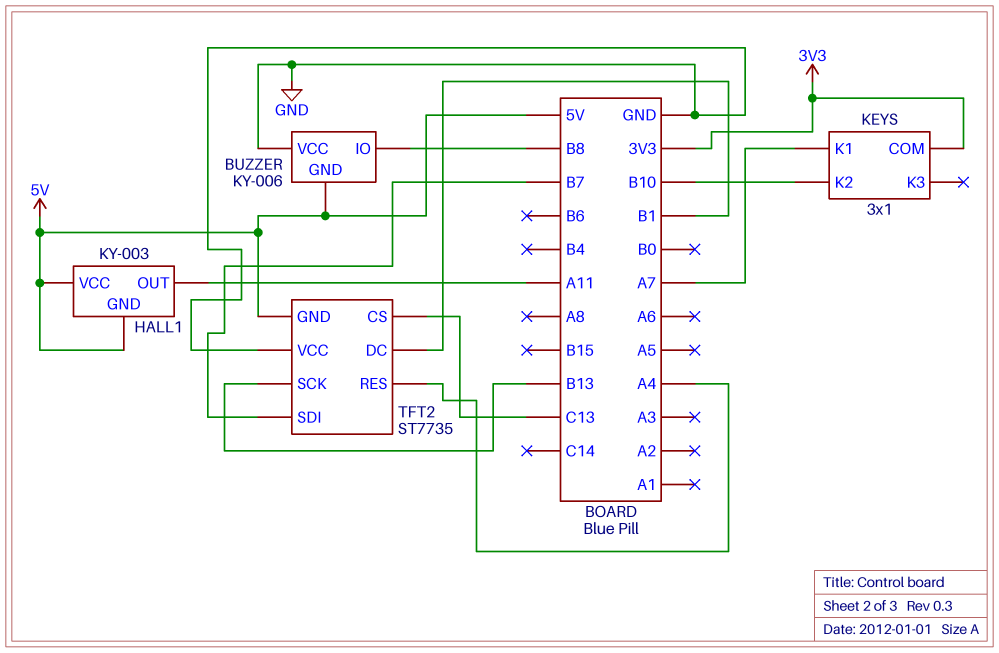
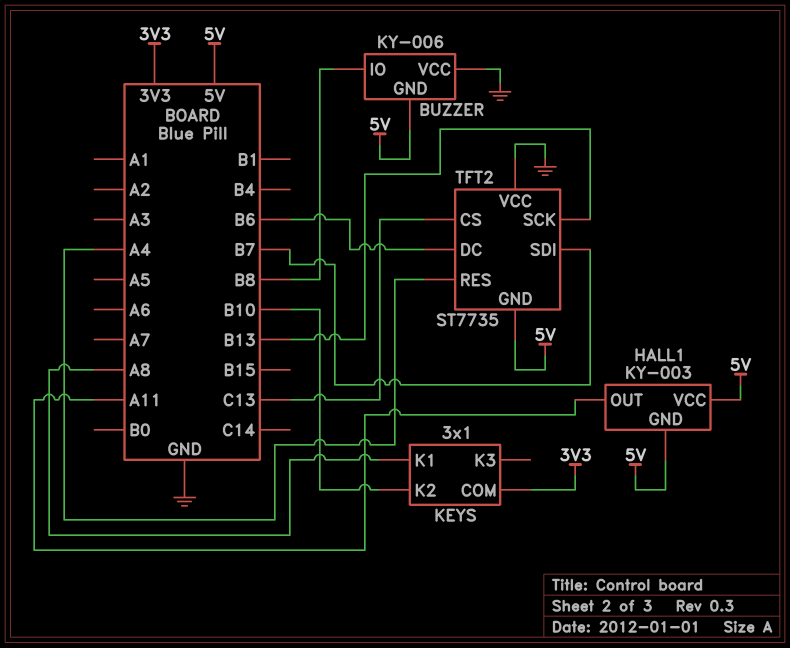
KEYS pin K1: A7 -> A8
TFT2 pin DC: B1 -> B6

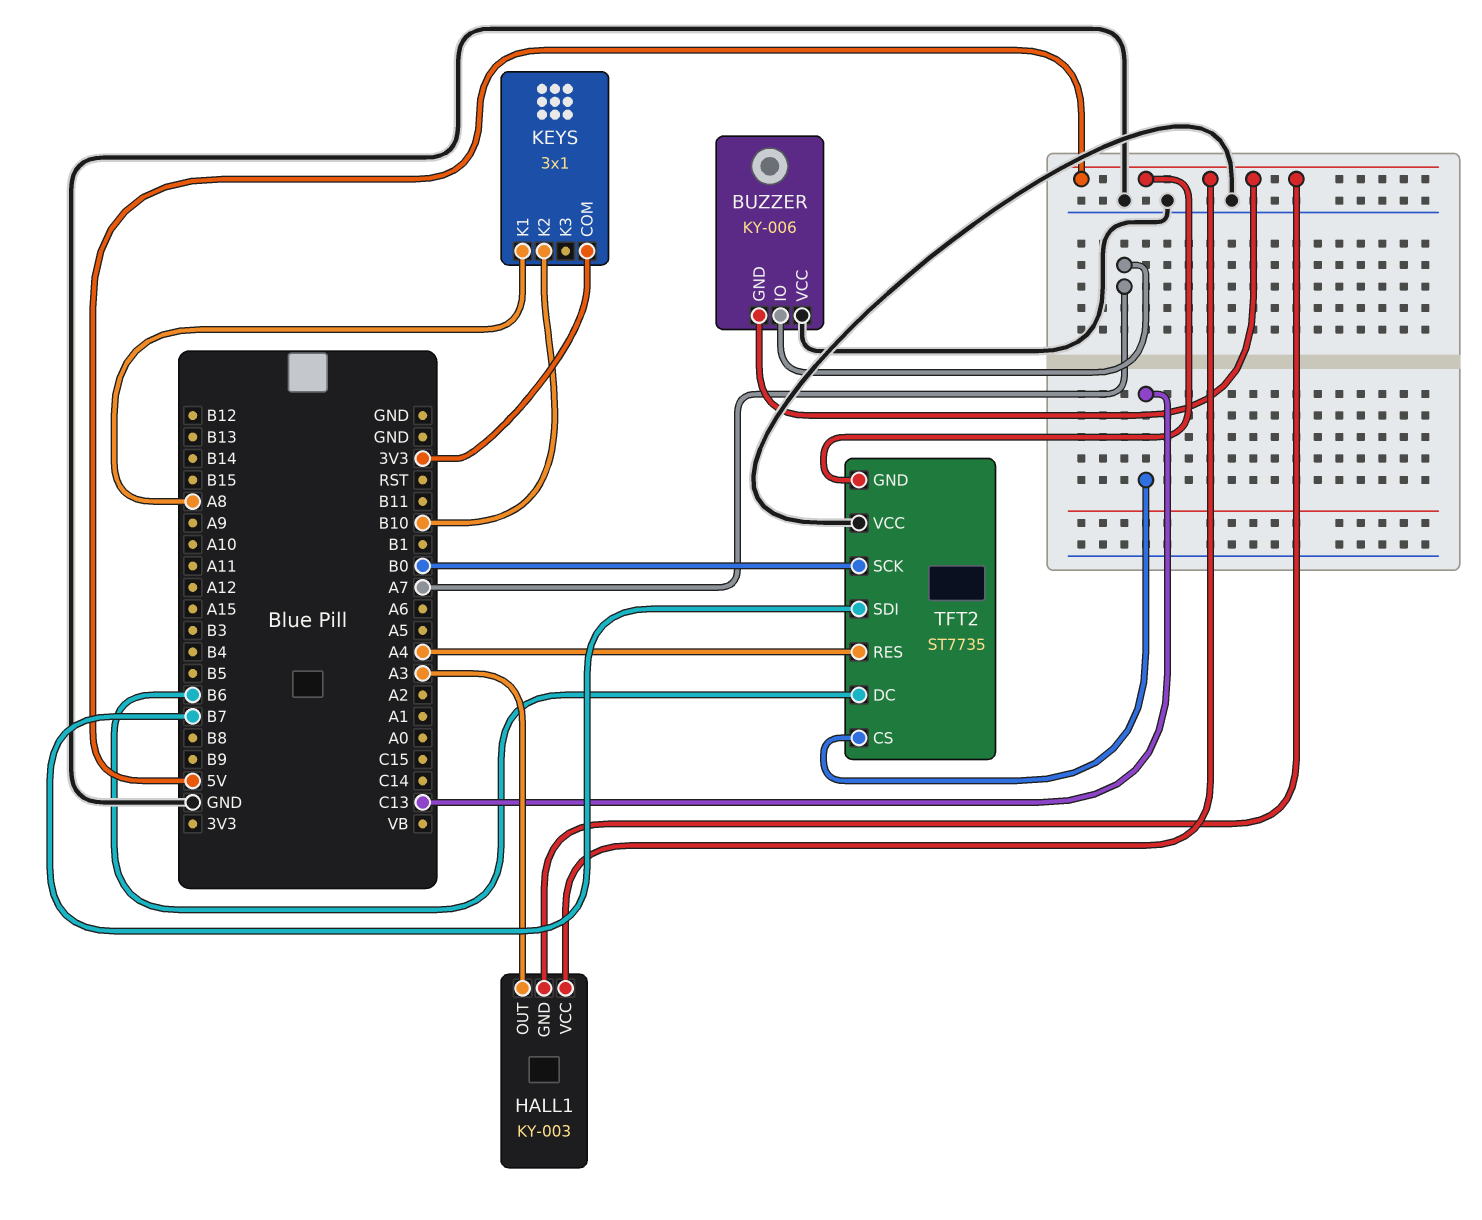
BUZZER pin IO: B8 -> A7
HALL1 pin OUT: A11 -> A3
TFT2 pin SCK: B13 -> B0

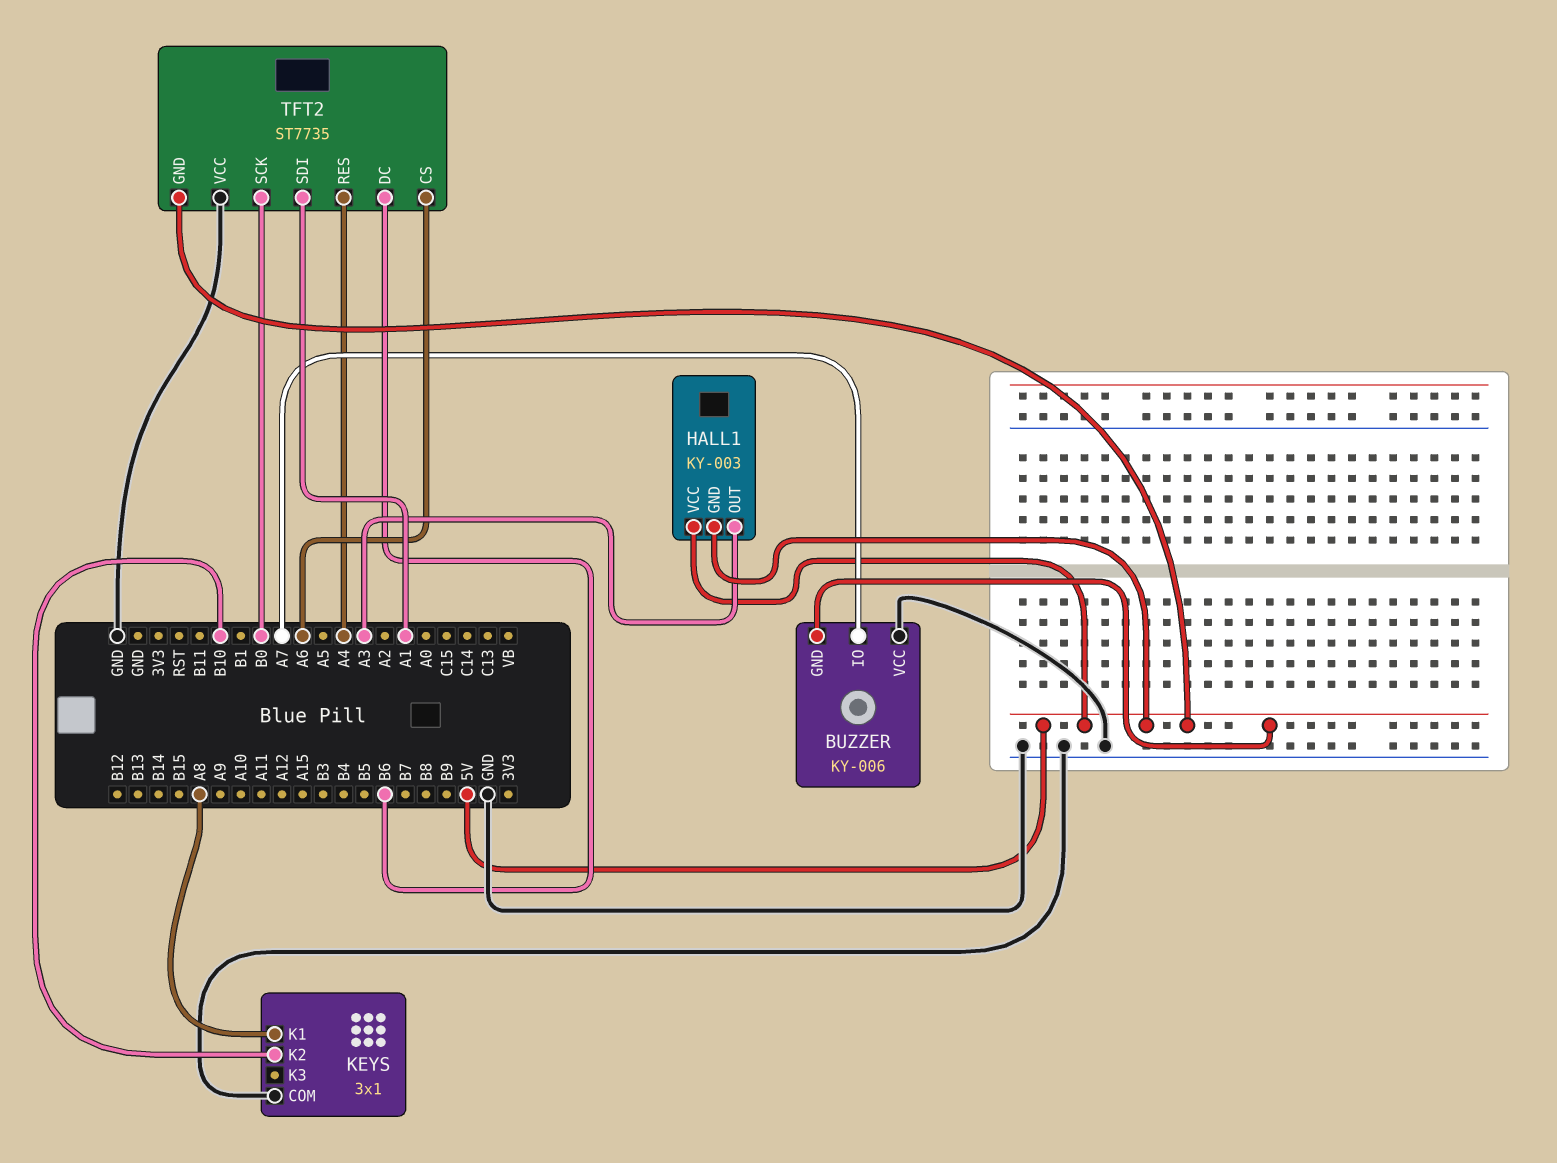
KEYS pin COM: 3V3 -> GND
TFT2 pin CS: C13 -> A6
TFT2 pin SDI: B7 -> A1

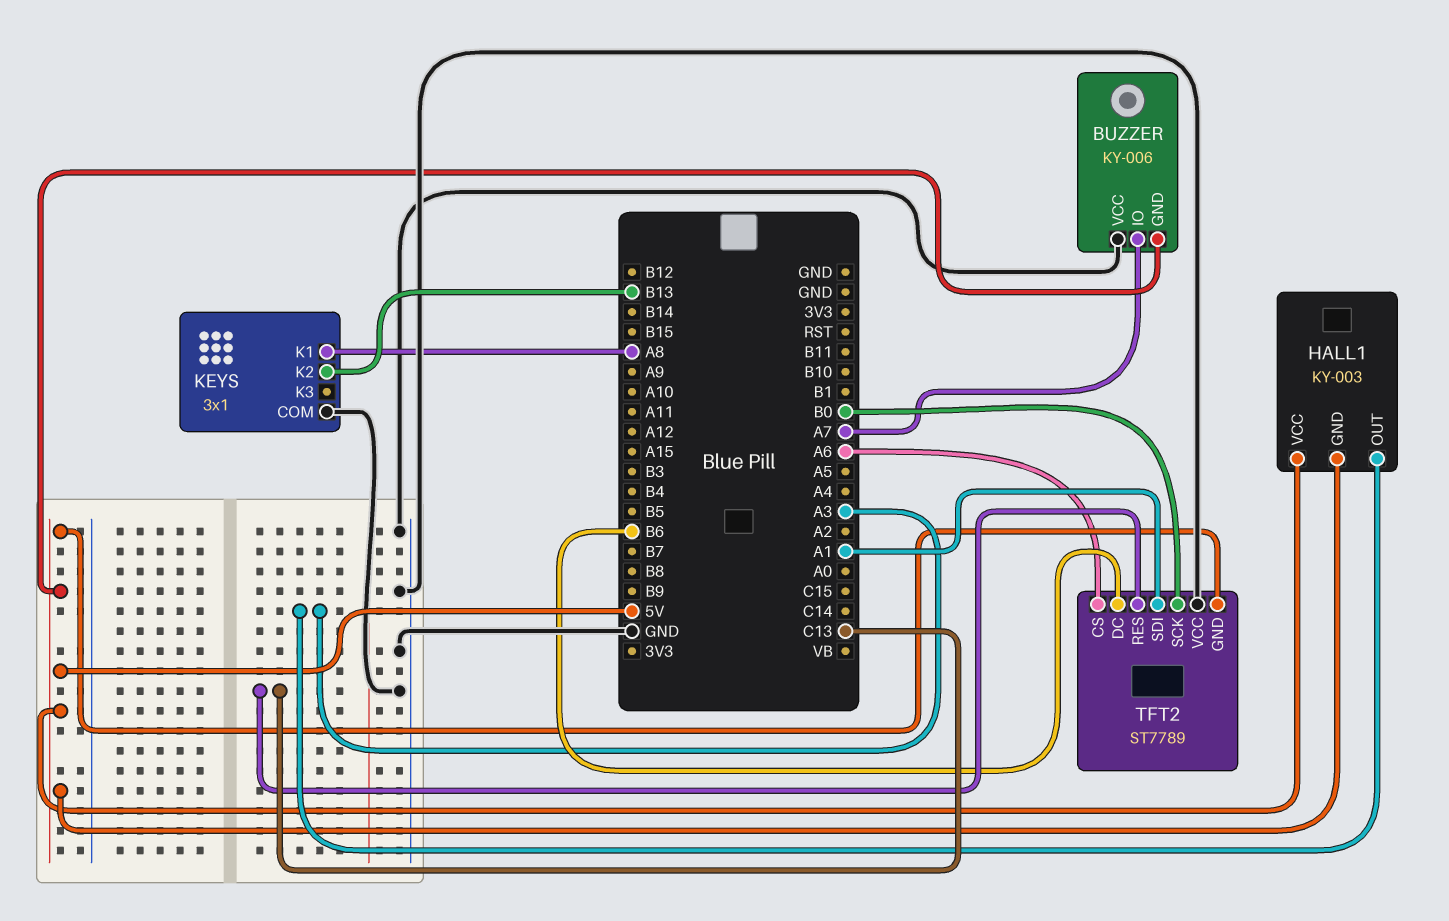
KEYS pin K2: B10 -> B13
TFT2: ST7735 -> ST7789
TFT2 pin RES: A4 -> C13

